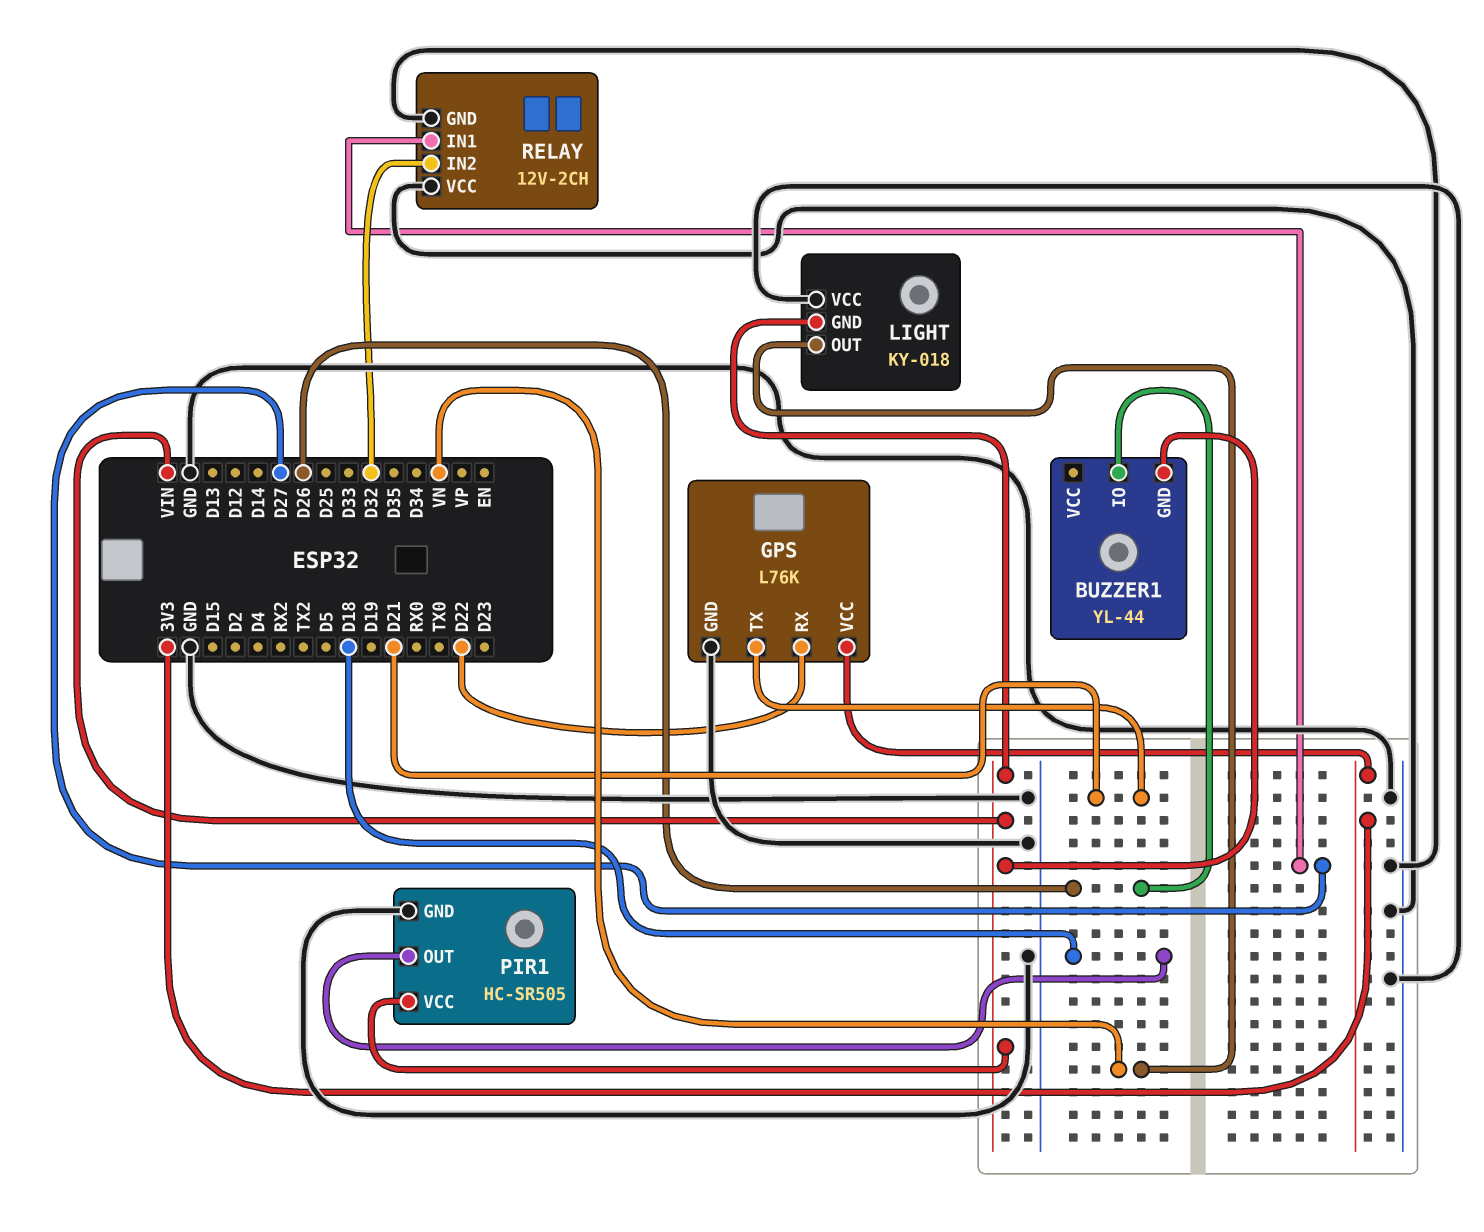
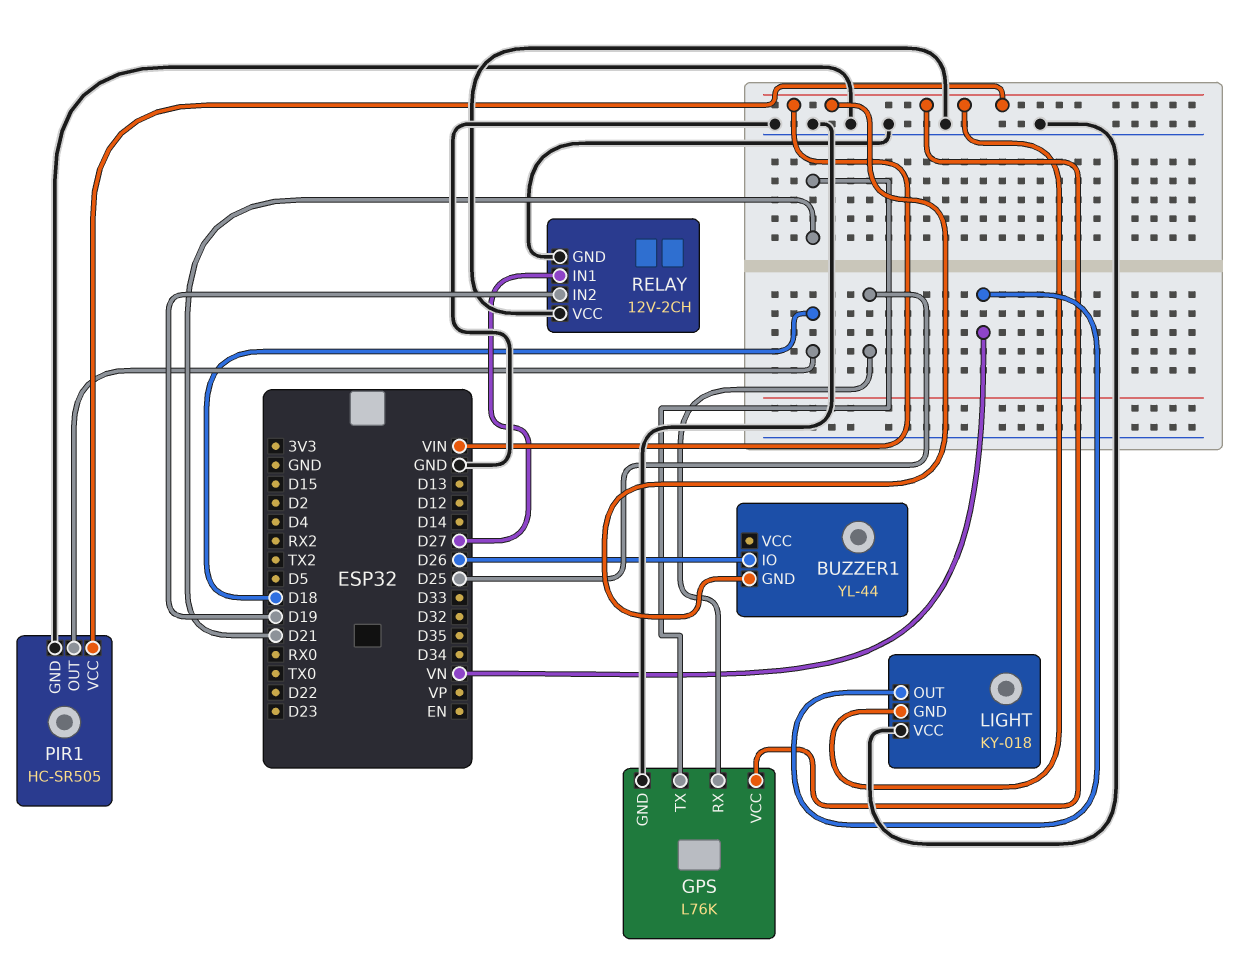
GPS pin RX: D22 -> D25
GPS pin VCC: 3V3 -> VIN
RELAY pin IN2: D32 -> D19

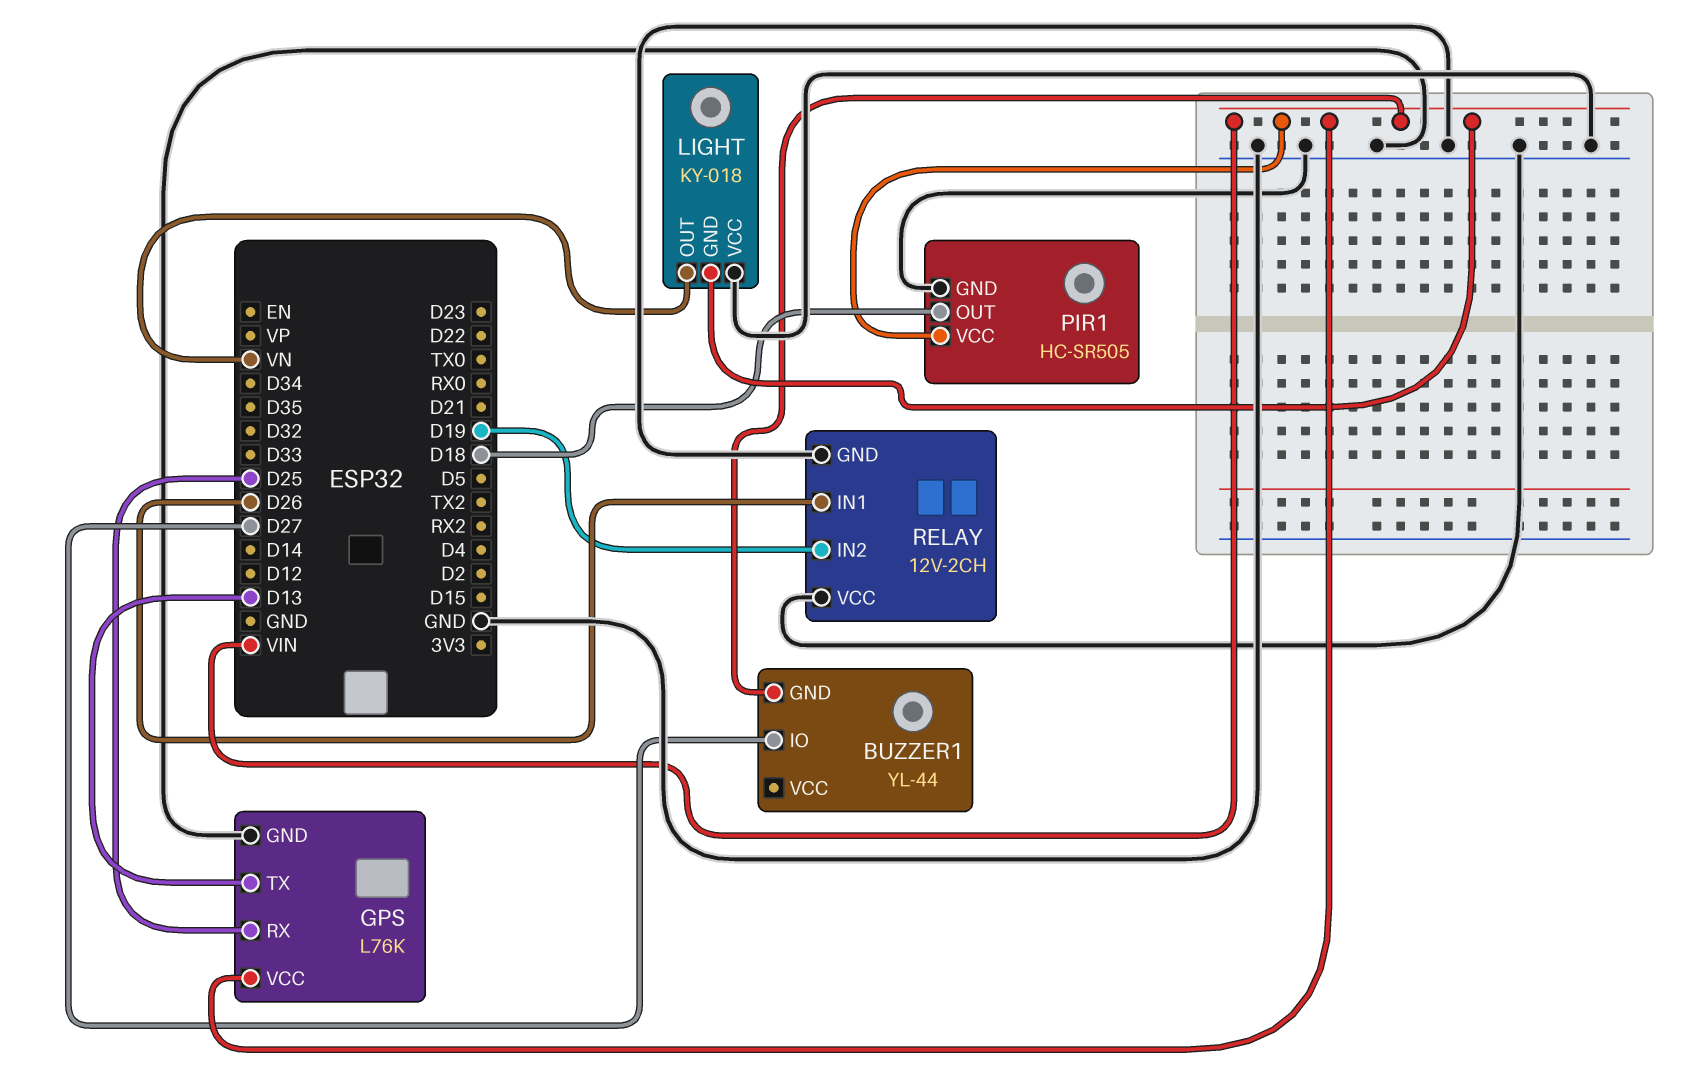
BUZZER1 pin IO: D26 -> D27
GPS pin TX: D21 -> D13
RELAY pin IN1: D27 -> D26

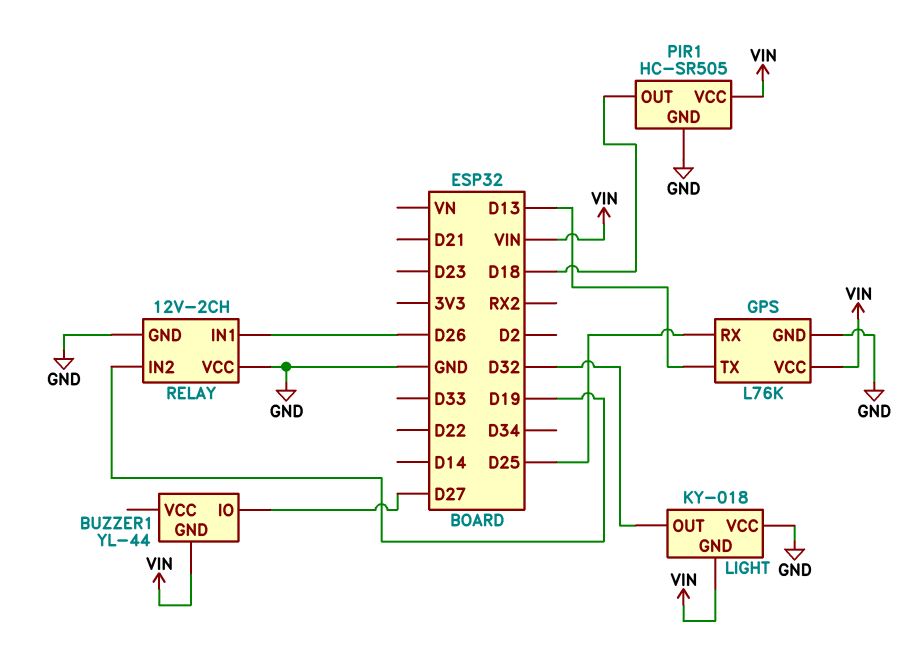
LIGHT pin OUT: VN -> D32

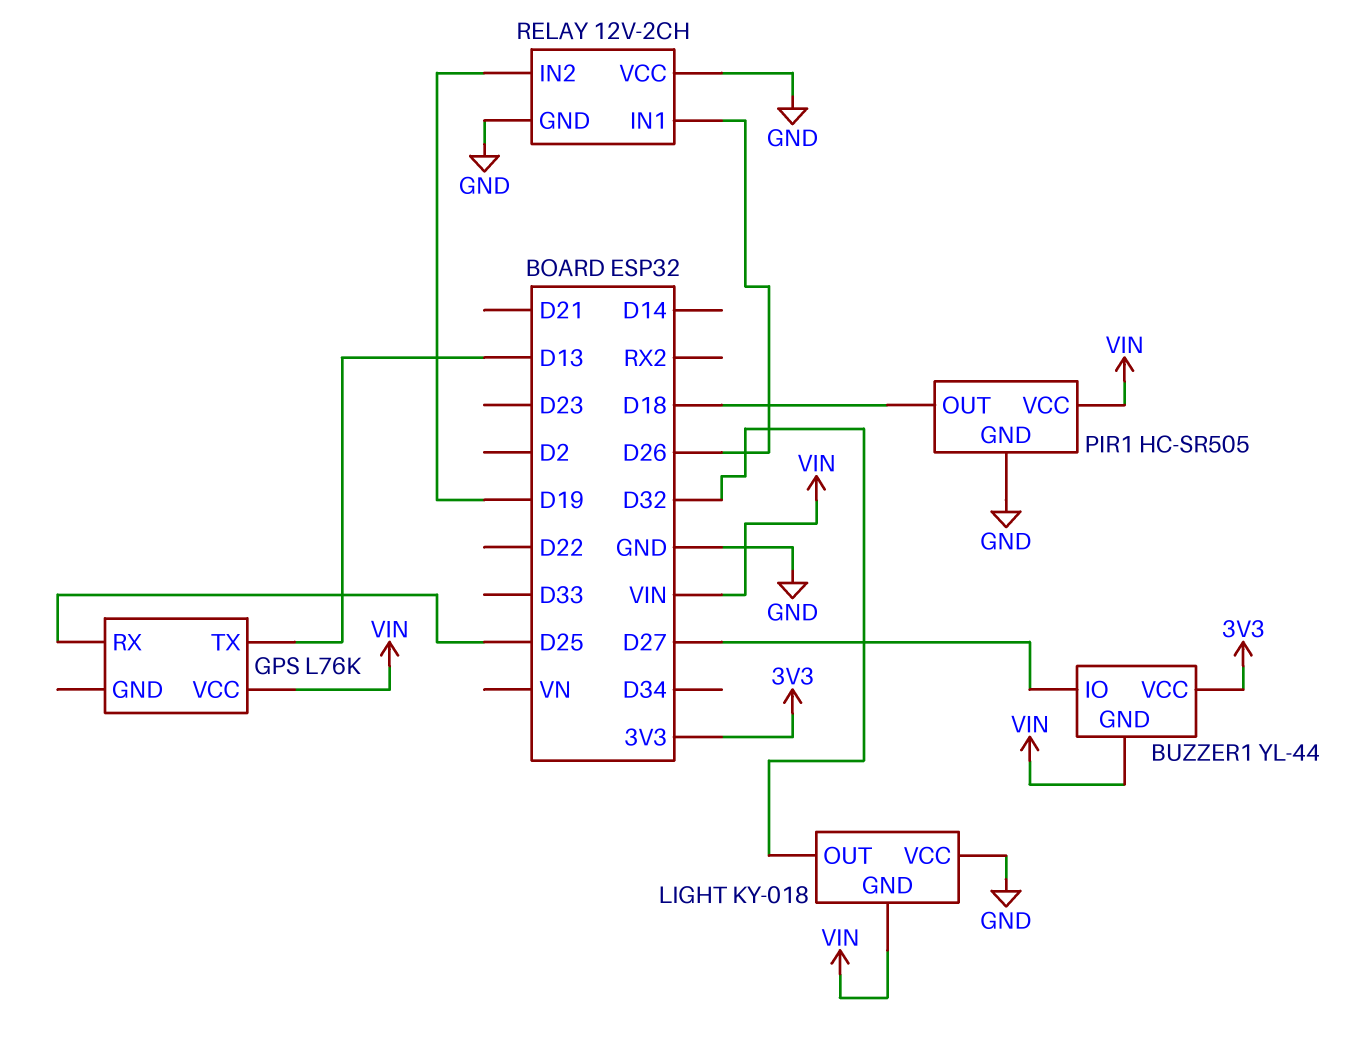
BUZZER1 pin VCC: none -> 3V3
GPS pin GND: GND -> none

